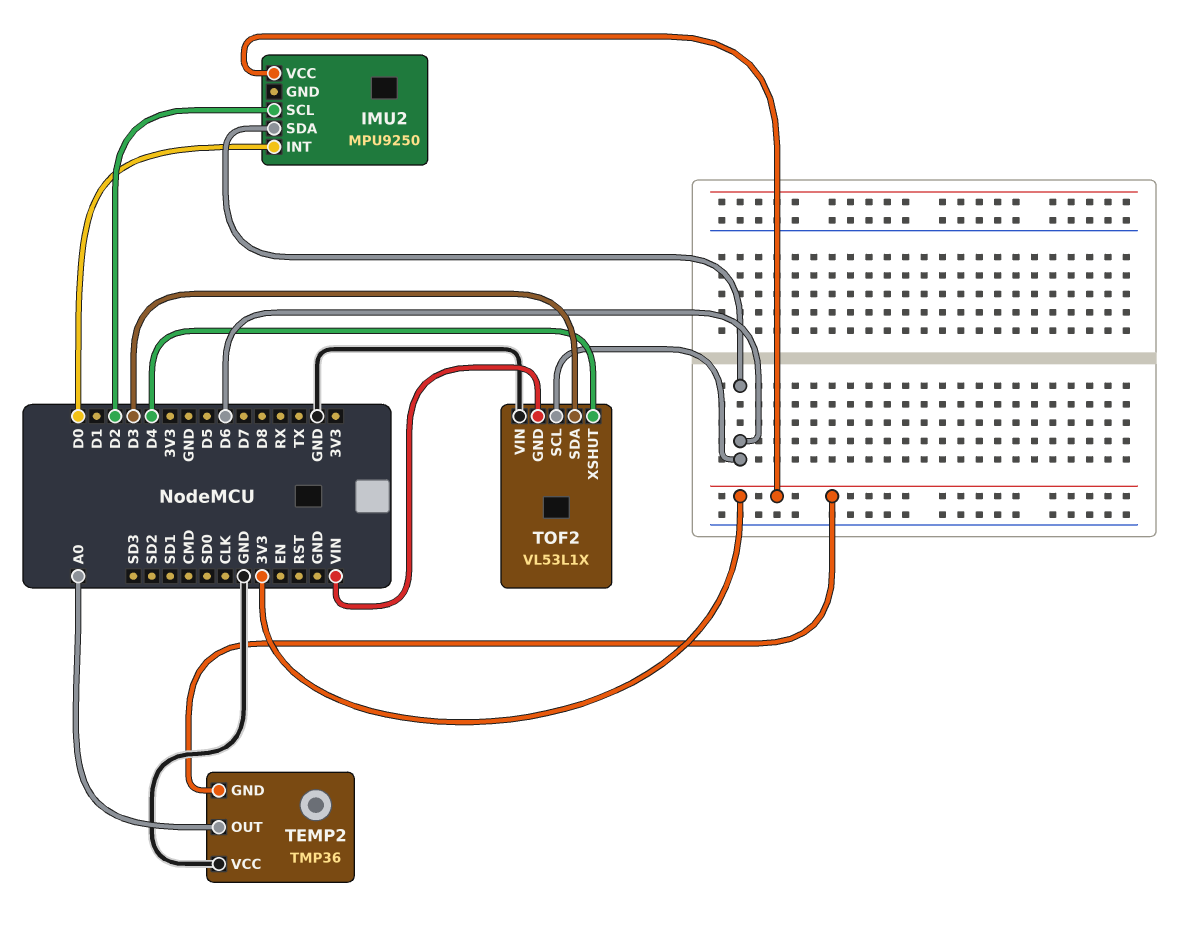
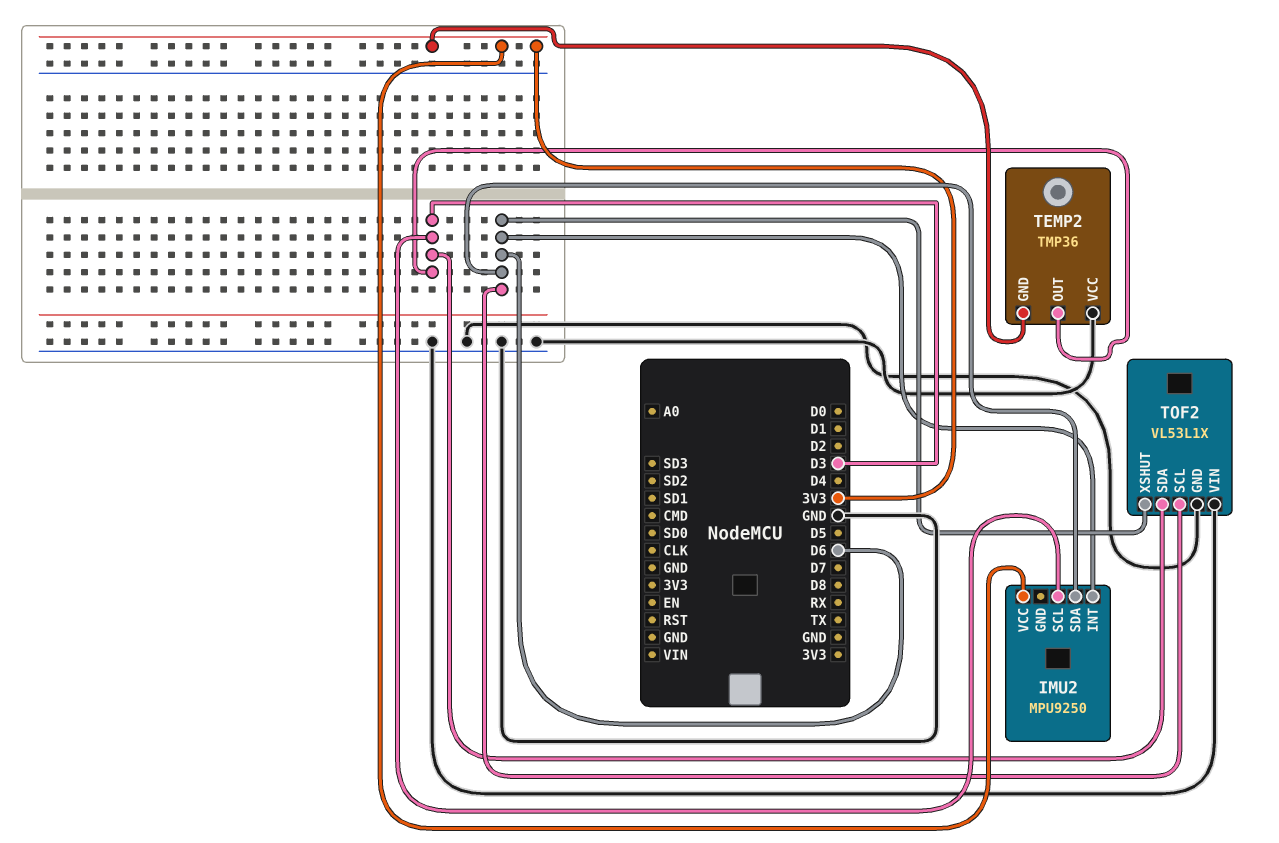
IMU2 pin INT: D0 -> D6
IMU2 pin SCL: D2 -> D3
TEMP2 pin OUT: A0 -> D3
TOF2 pin GND: VIN -> GND
TOF2 pin XSHUT: D4 -> D6

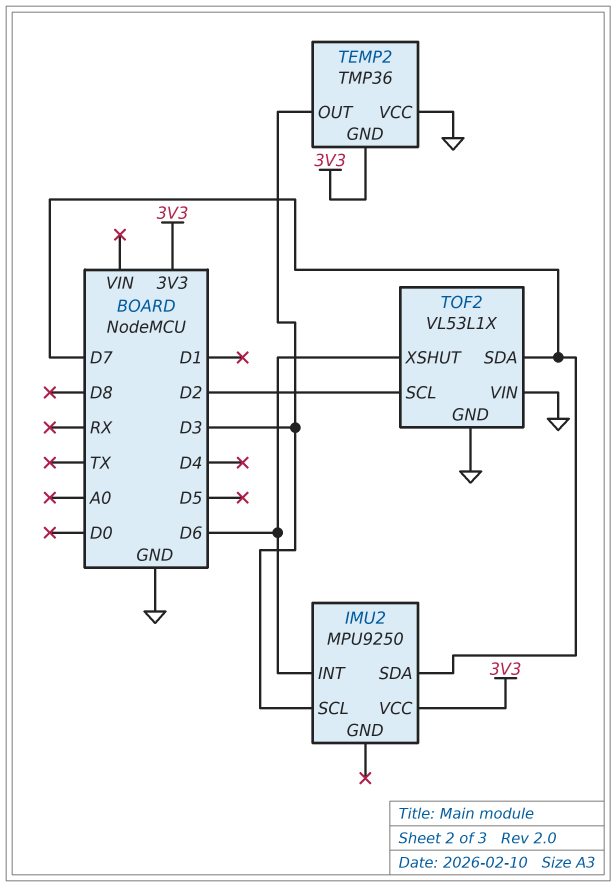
IMU2 pin SDA: D6 -> D7
TOF2 pin SCL: D6 -> D2
TOF2 pin SDA: D3 -> D7

